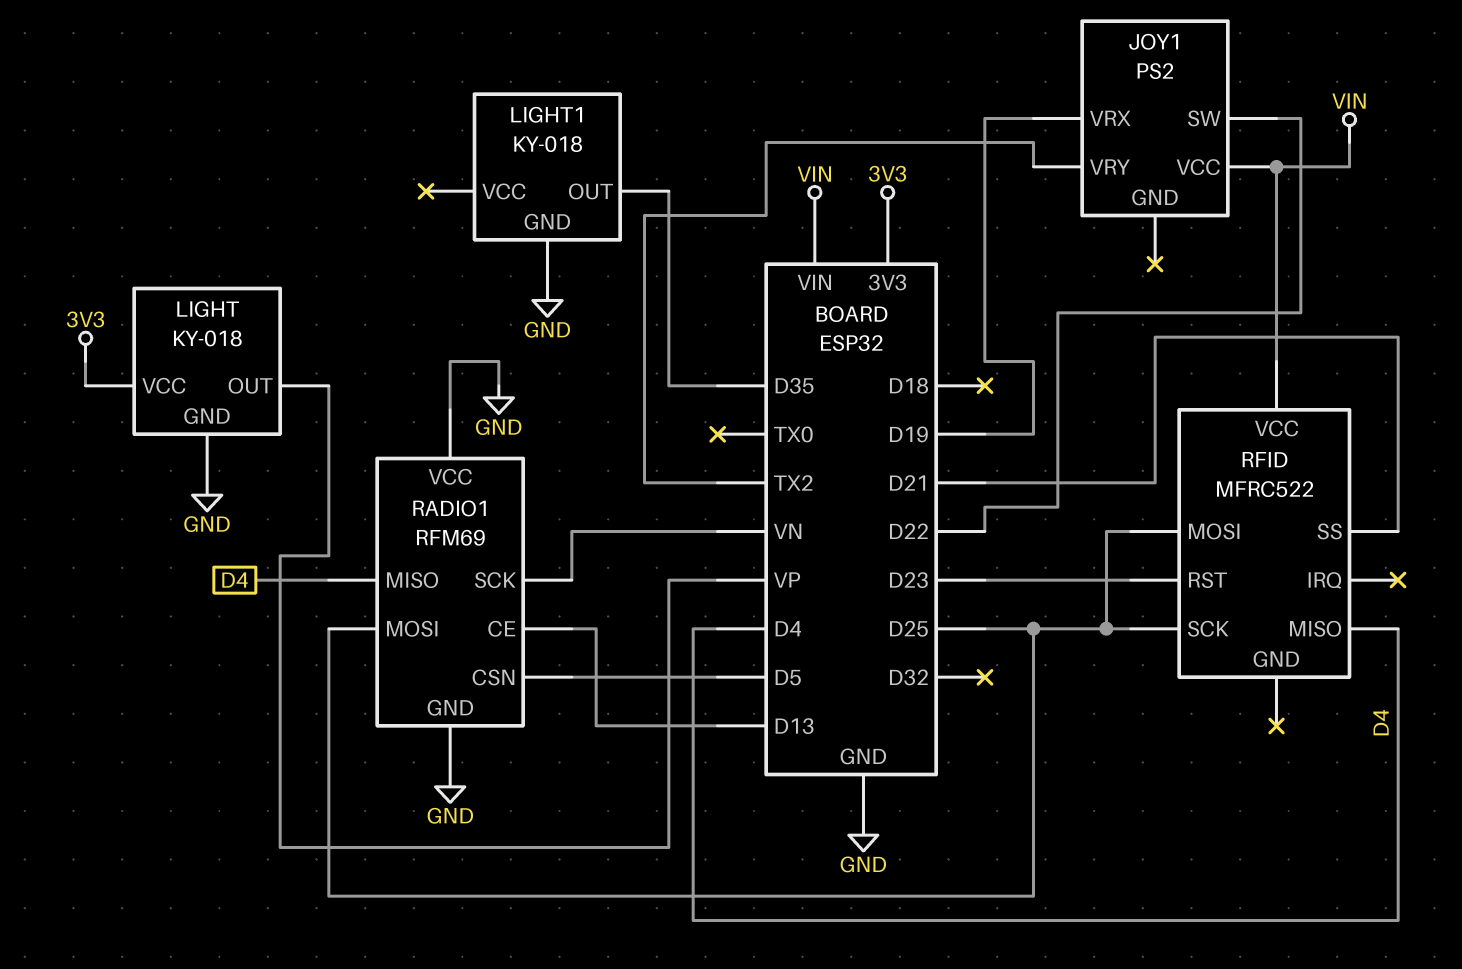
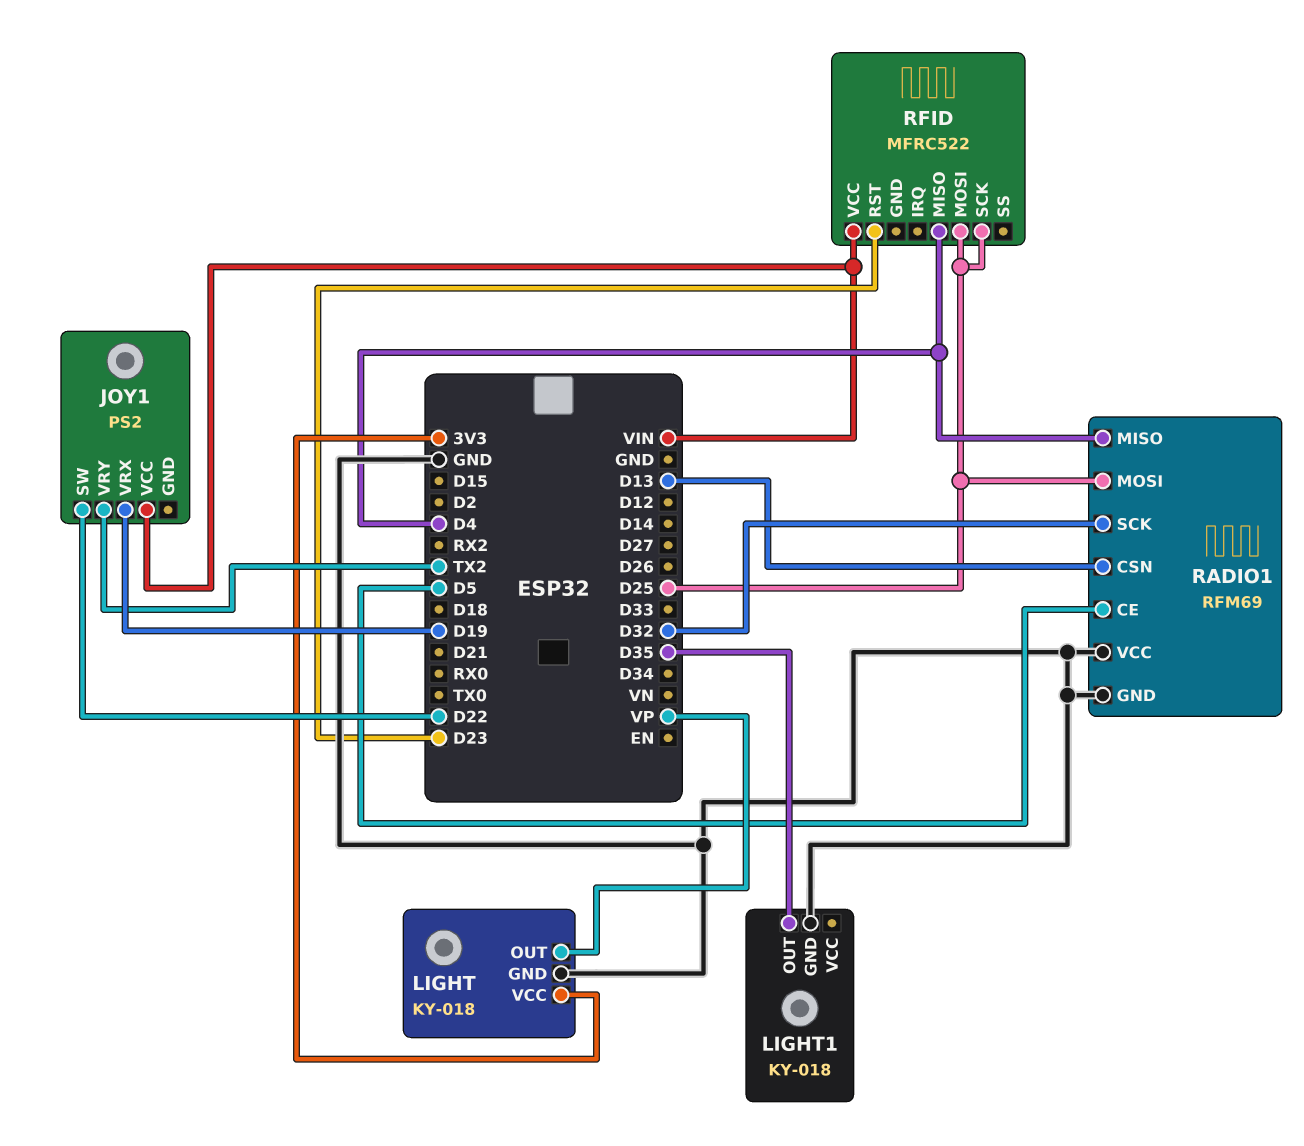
RADIO1 pin CE: D13 -> D5
RADIO1 pin CSN: D5 -> D13
RADIO1 pin SCK: VN -> D32
RFID pin SS: D21 -> none

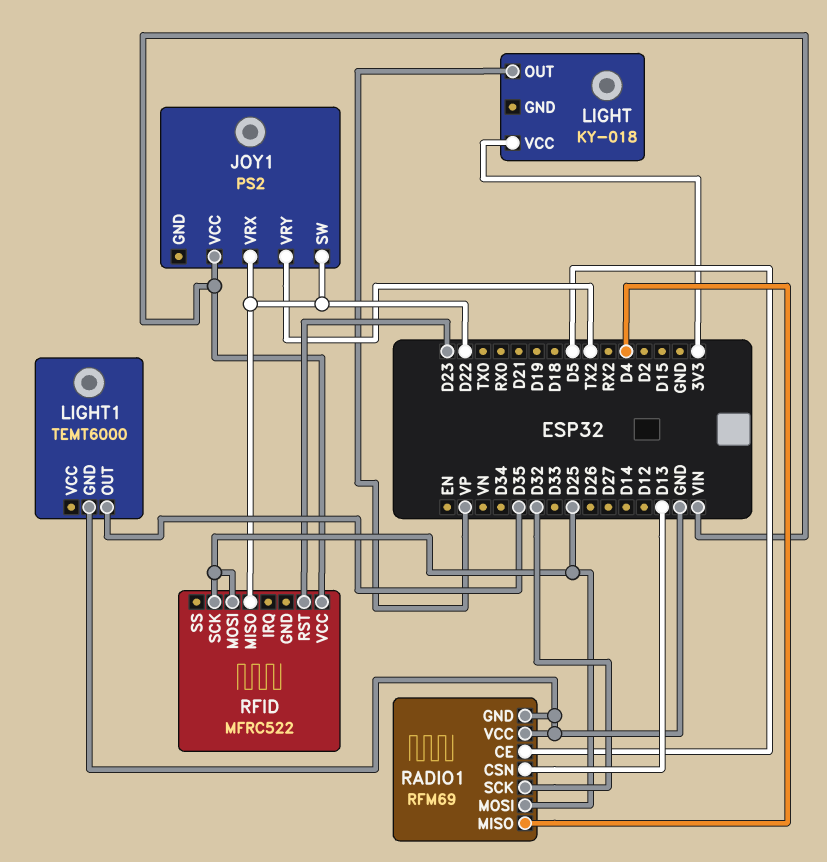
JOY1 pin VRX: D19 -> D22
LIGHT pin GND: GND -> none
LIGHT1: KY-018 -> TEMT6000
RFID pin MISO: D4 -> D22

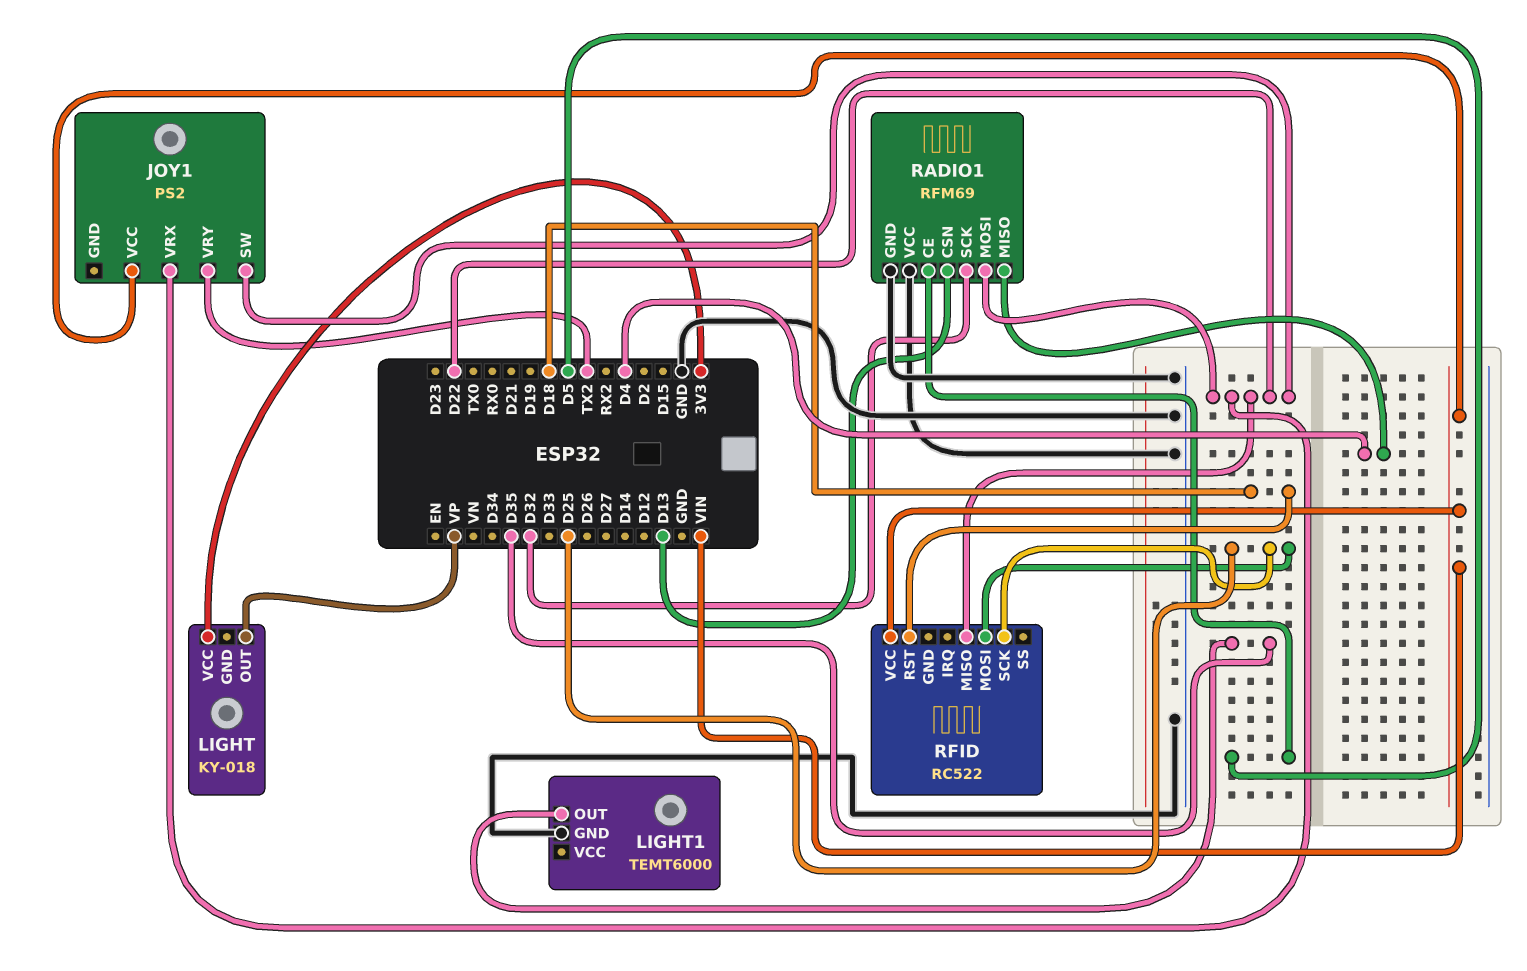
RADIO1 pin MOSI: D25 -> D22
RFID: MFRC522 -> RC522
RFID pin RST: D23 -> D18

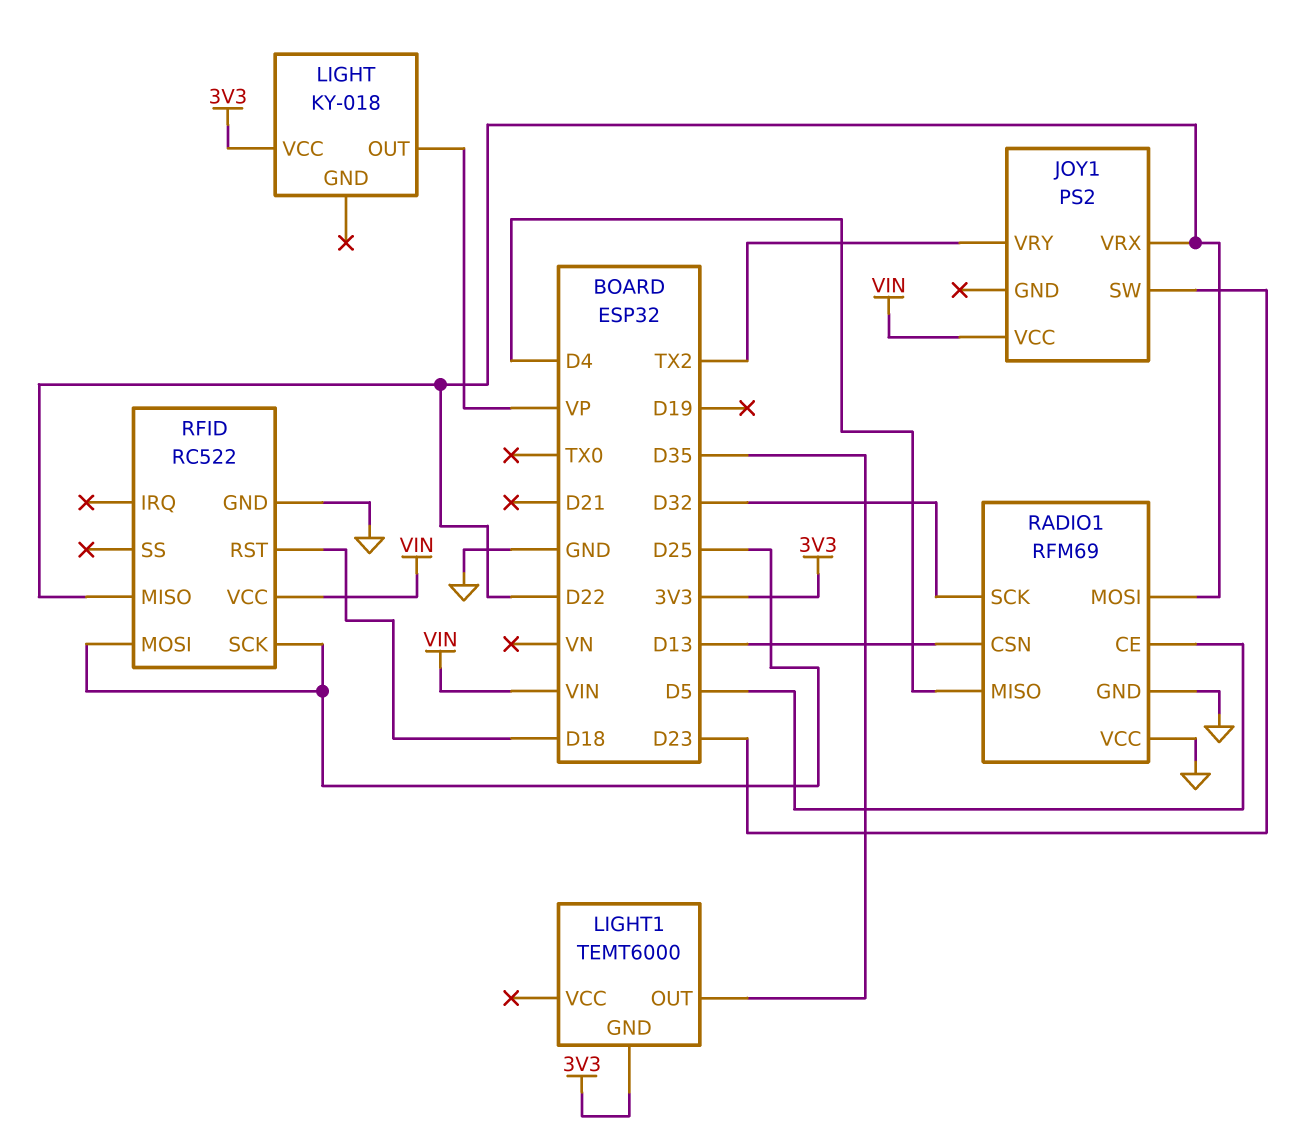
JOY1 pin SW: D22 -> D23
LIGHT1 pin GND: GND -> 3V3
RFID pin GND: none -> GND

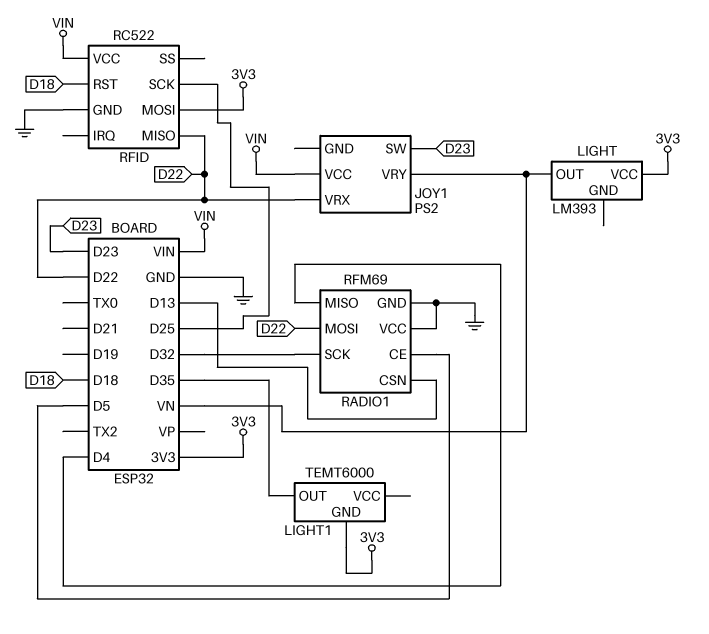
JOY1 pin VRY: TX2 -> VN
LIGHT: KY-018 -> LM393
LIGHT pin OUT: VP -> VN
RFID pin MOSI: D25 -> 3V3

